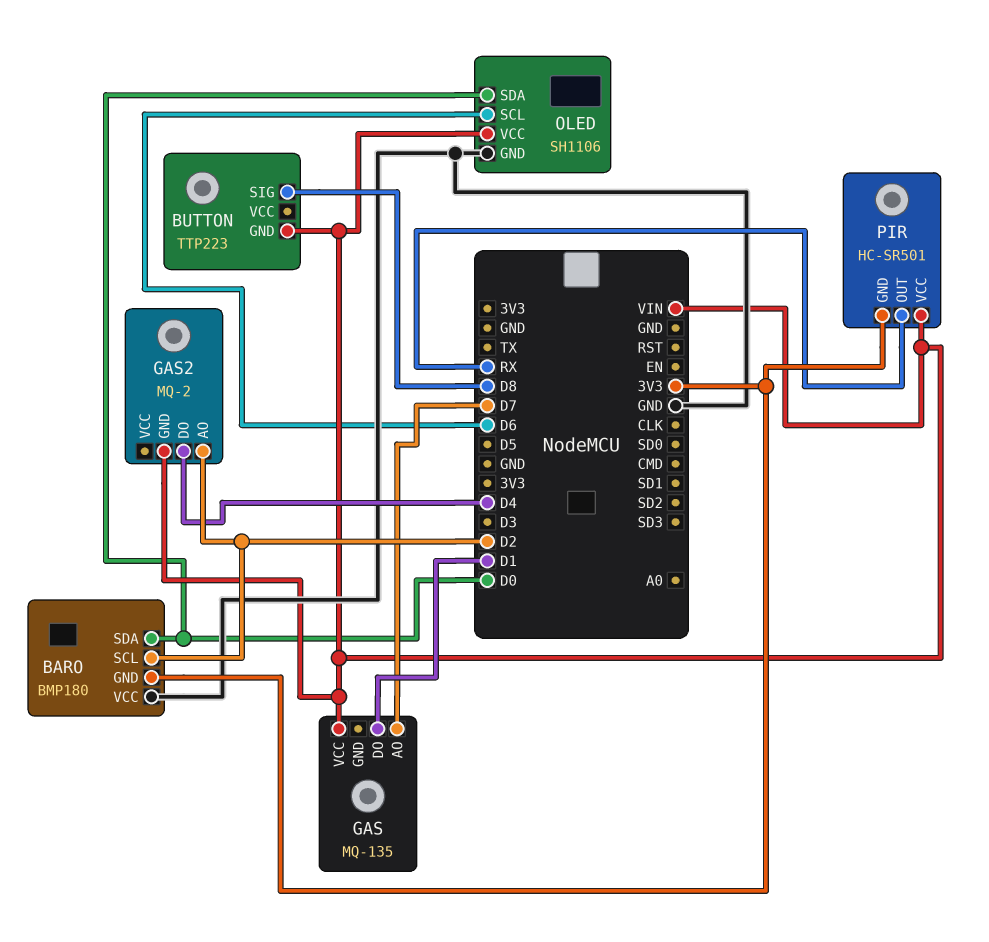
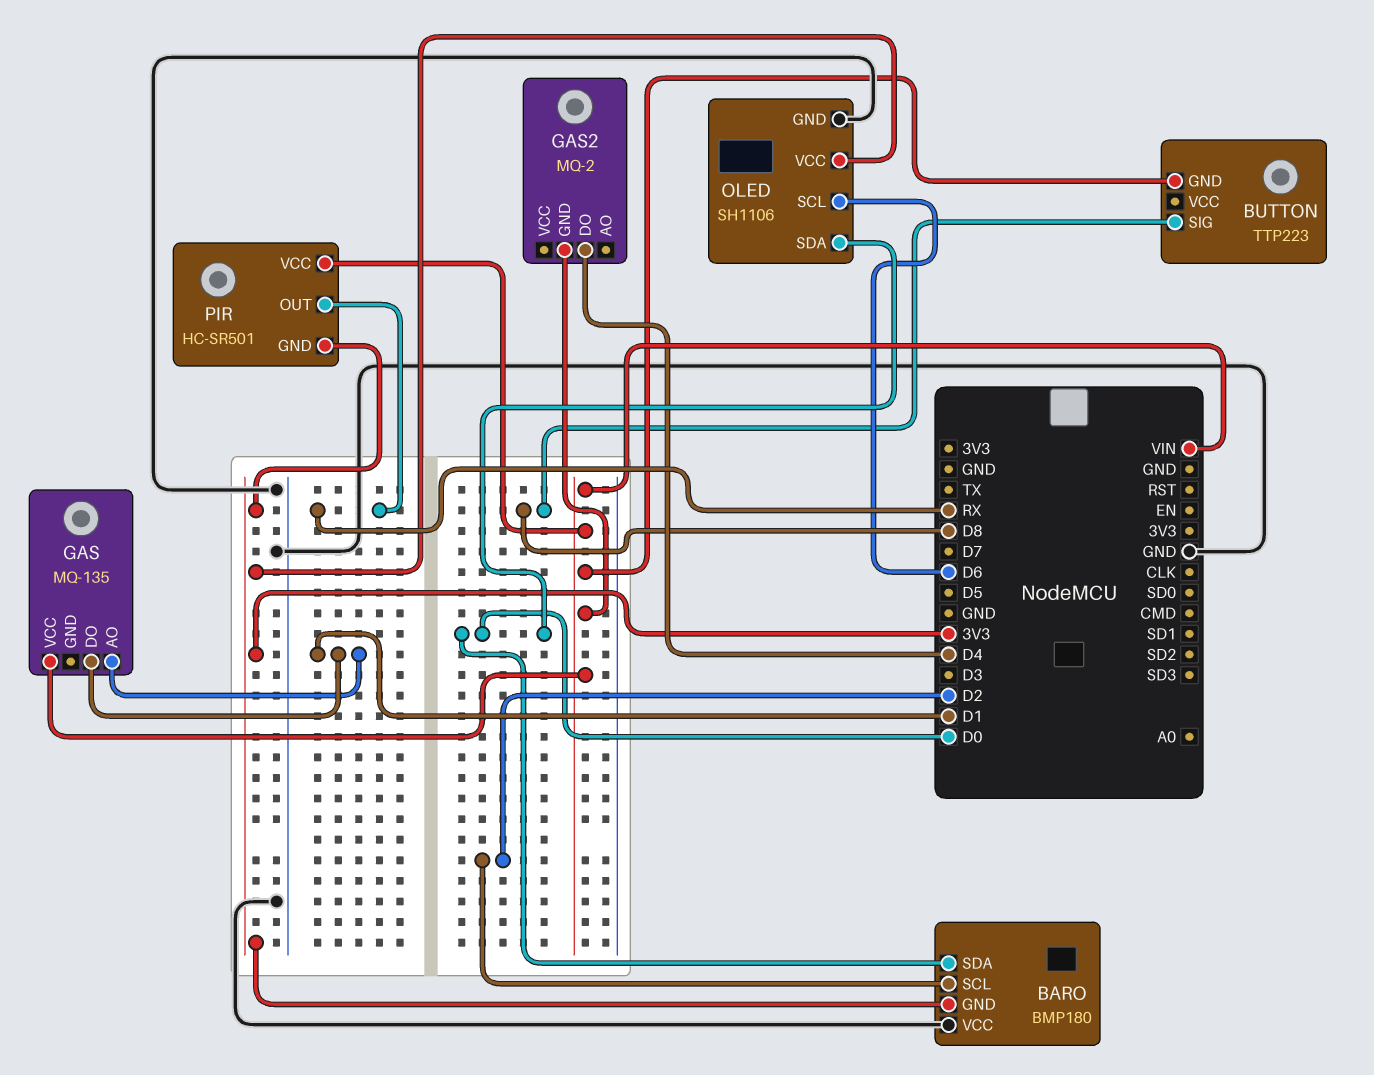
GAS pin AO: D7 -> D1
GAS2 pin AO: D2 -> none
OLED pin VCC: VIN -> 3V3

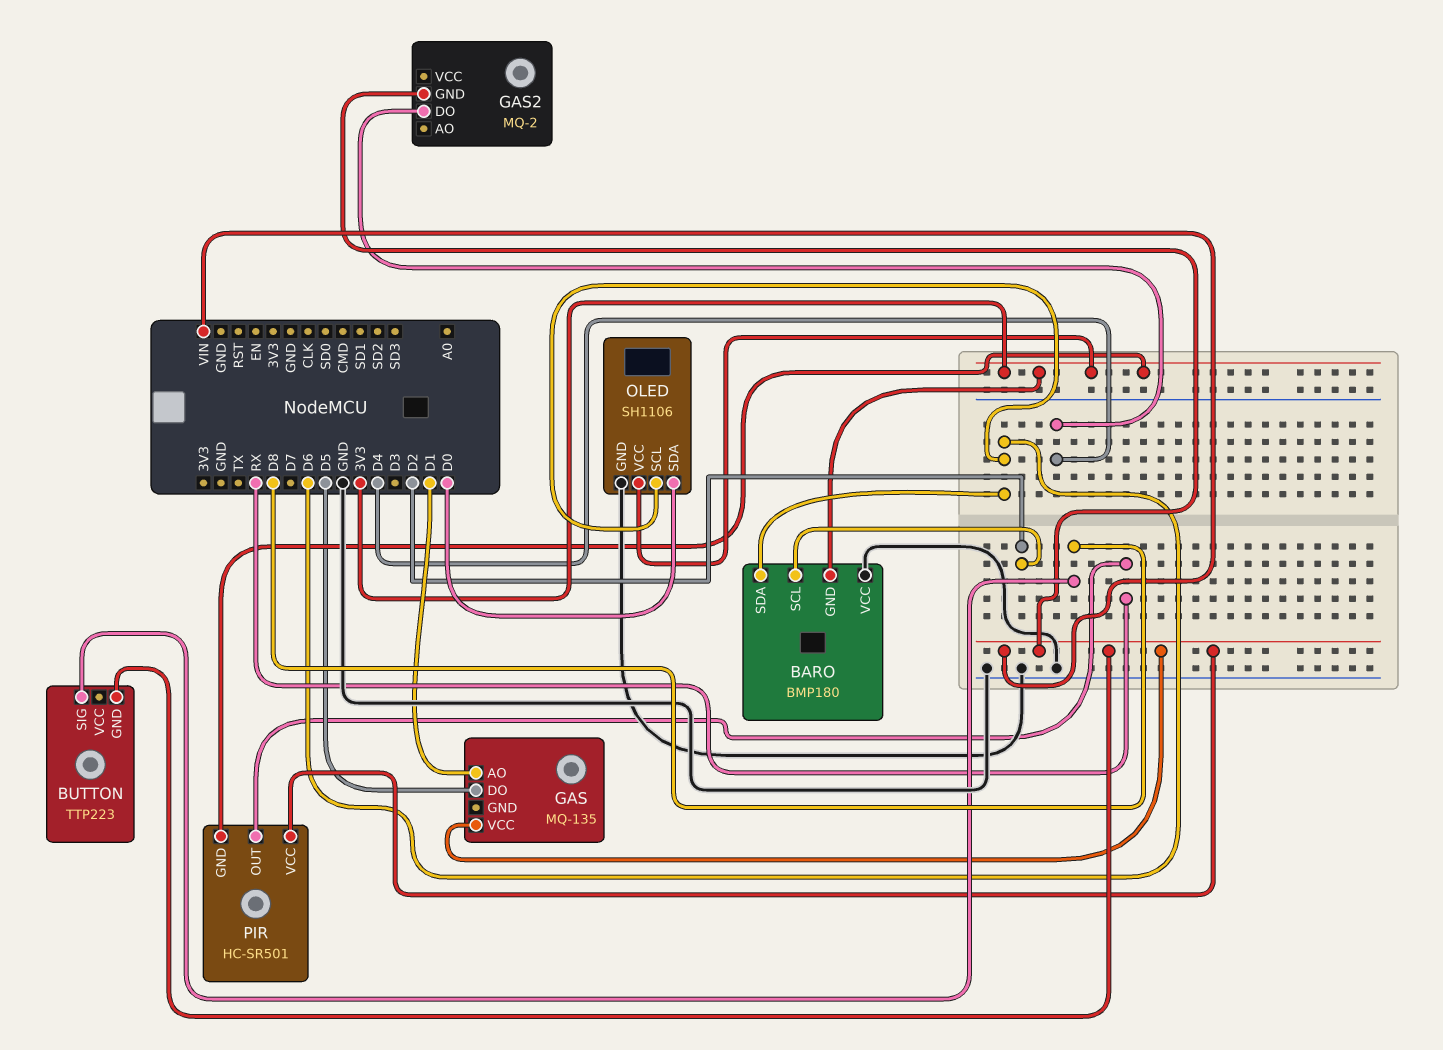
BARO pin SDA: D0 -> D6
GAS pin DO: D1 -> D5

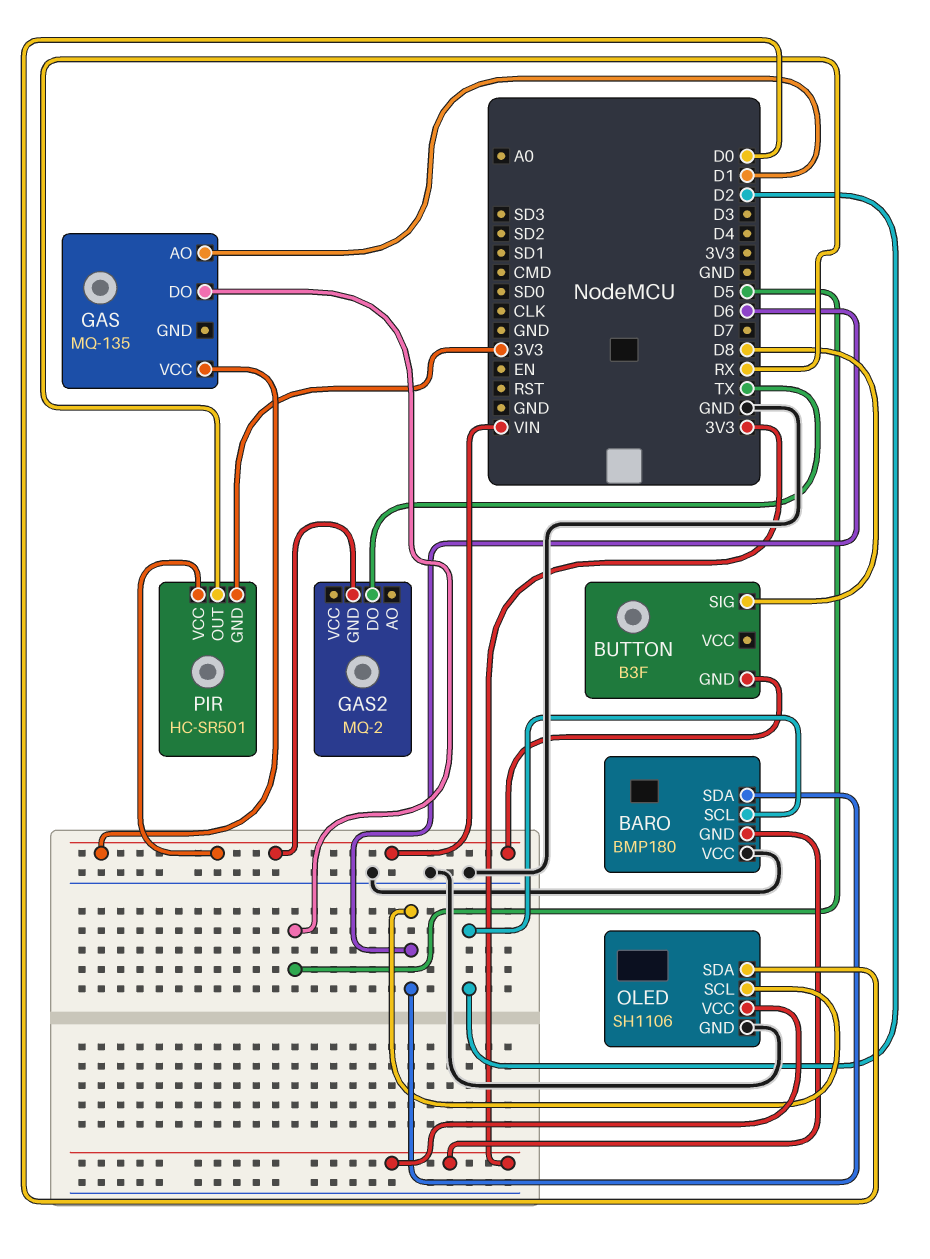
BUTTON: TTP223 -> B3F
GAS2 pin DO: D4 -> TX

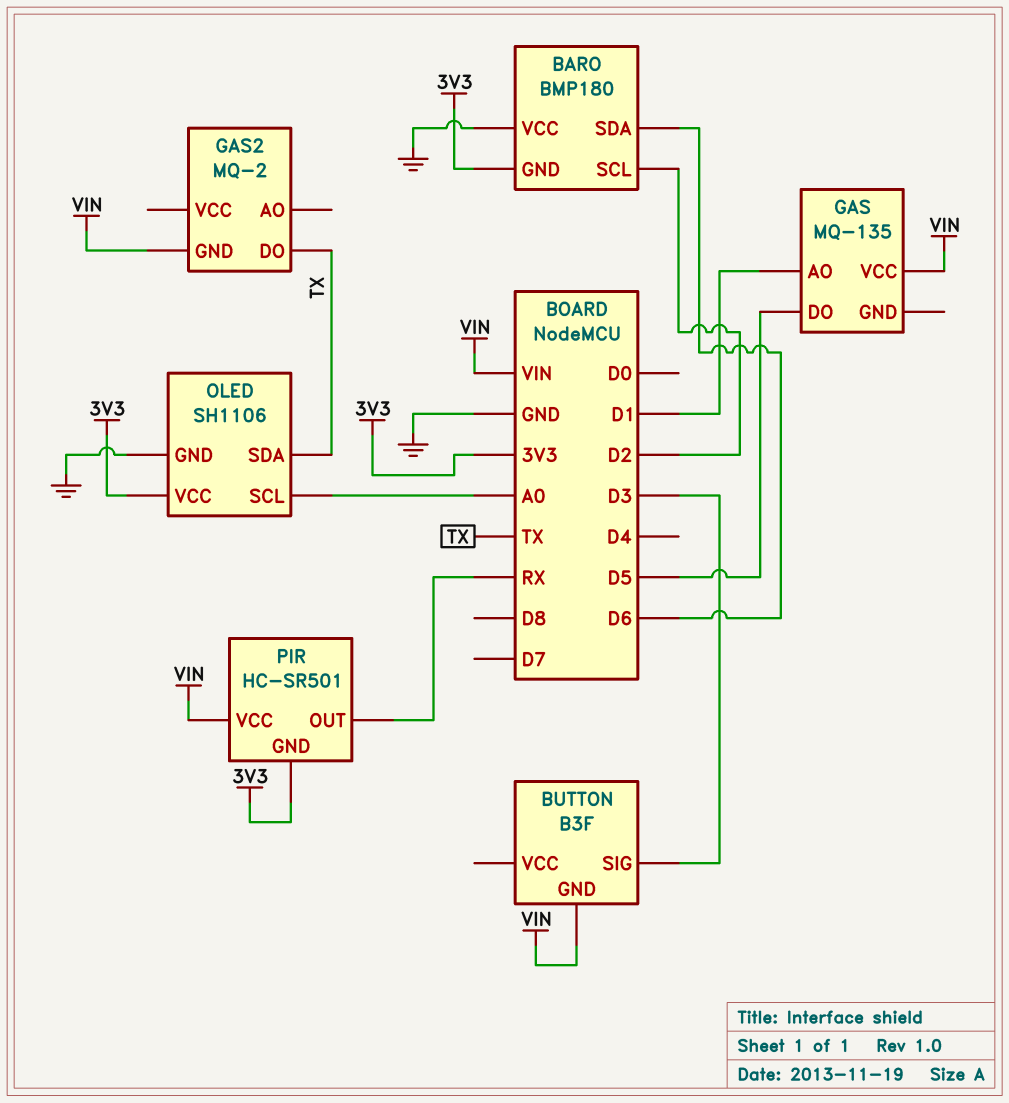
BUTTON pin SIG: D8 -> D3
OLED pin SCL: D6 -> A0
OLED pin SDA: D0 -> TX

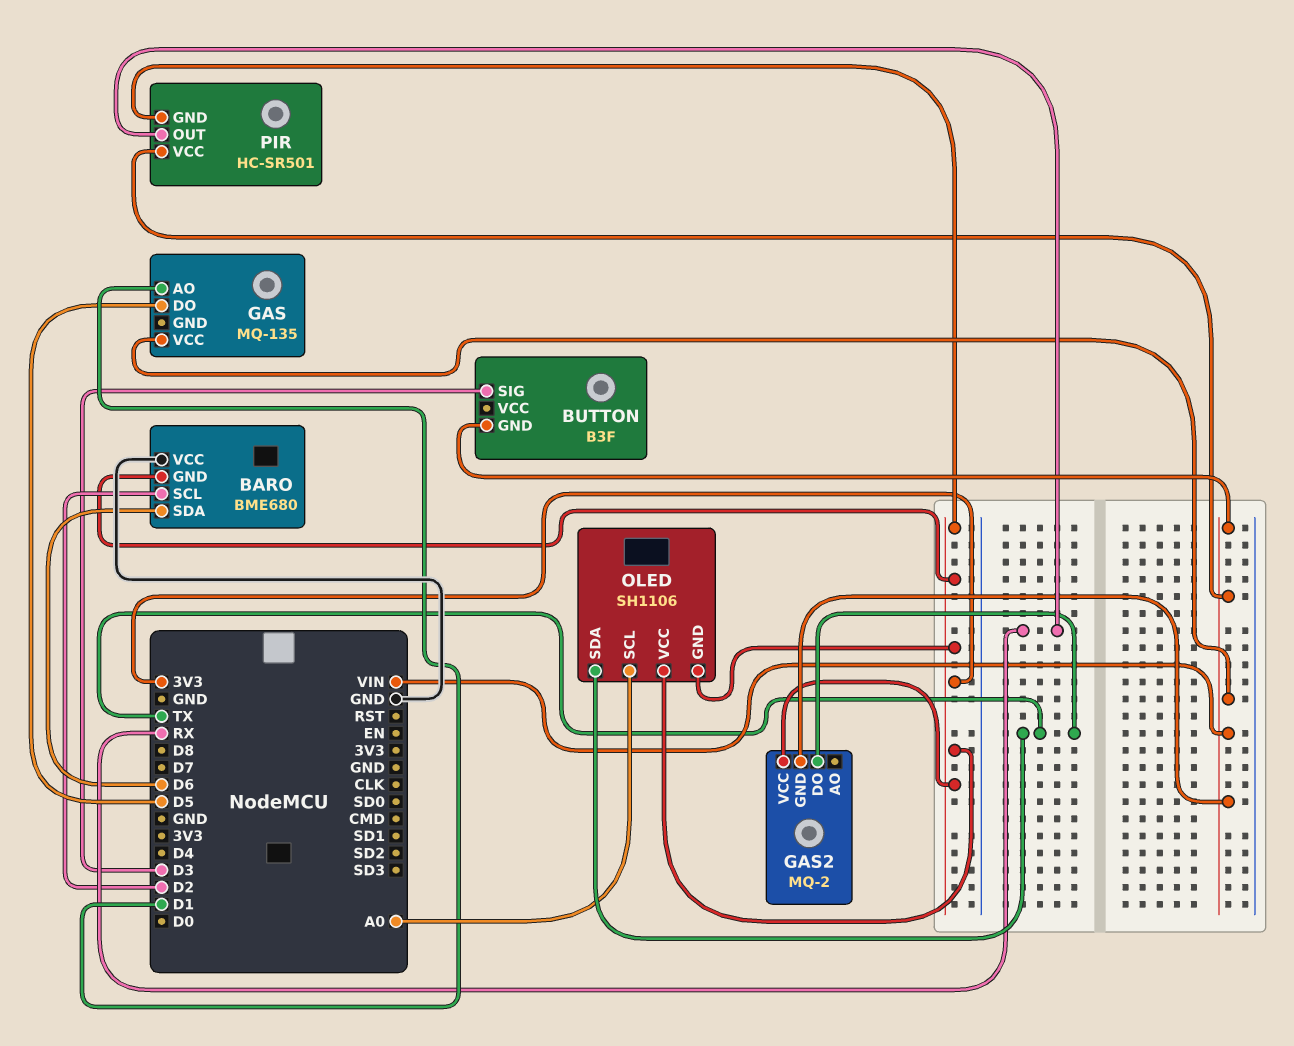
BARO: BMP180 -> BME680
GAS2 pin VCC: none -> 3V3
OLED pin GND: GND -> 3V3

